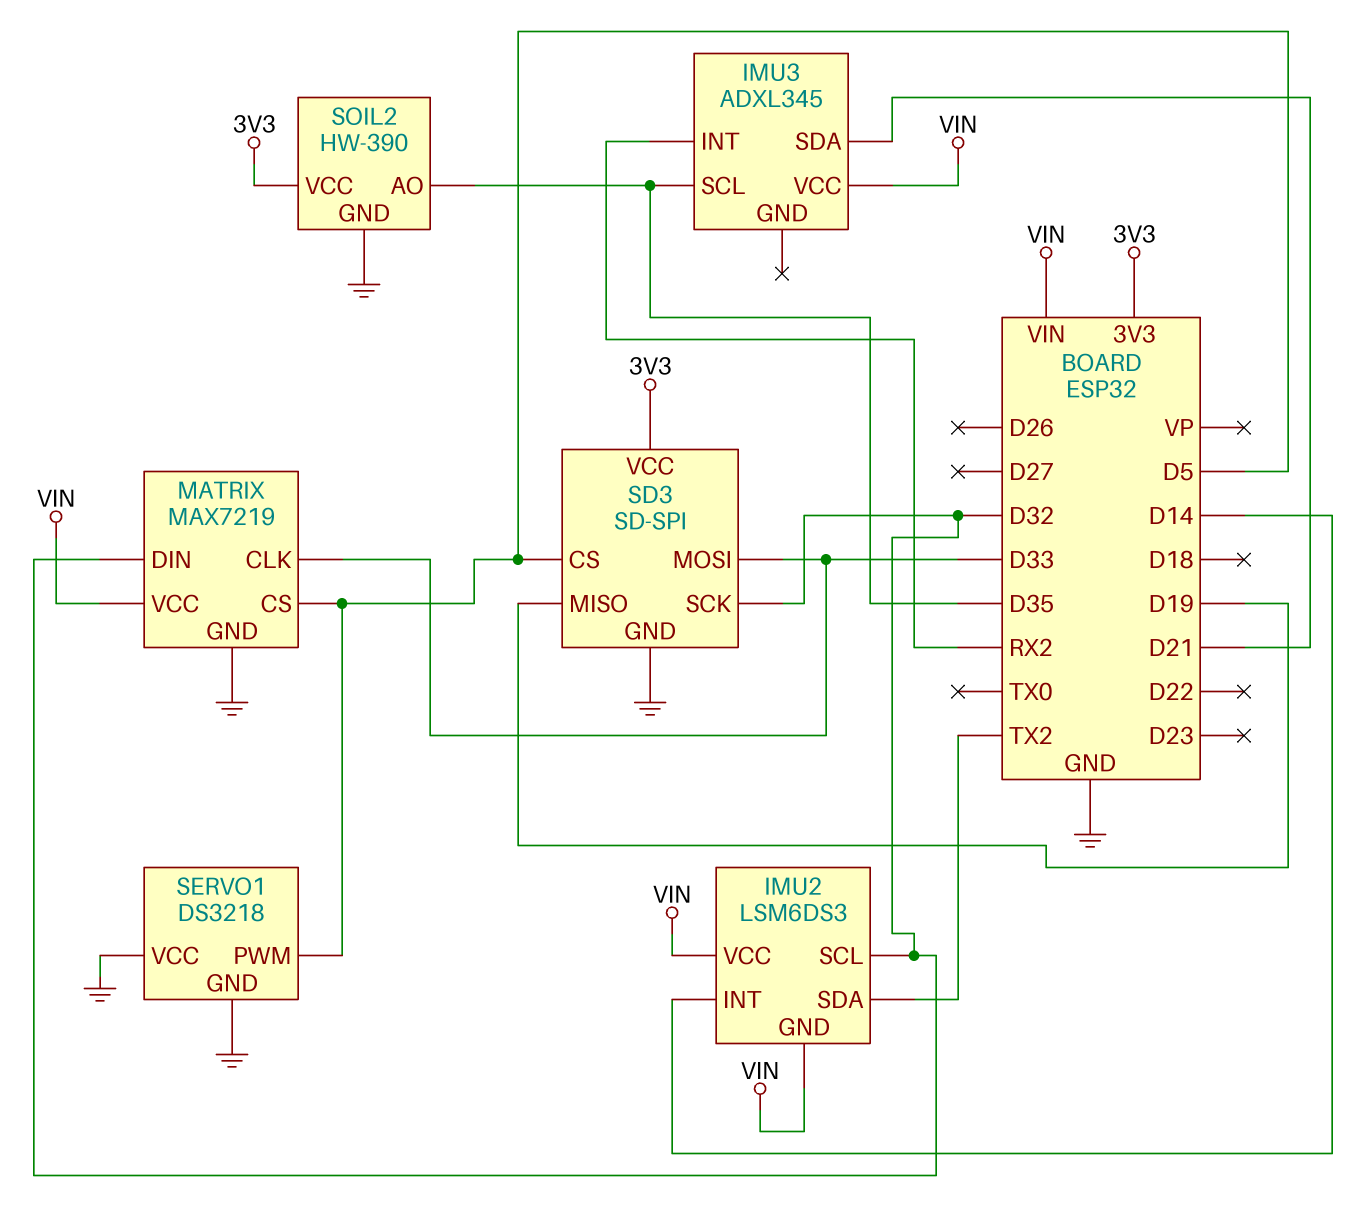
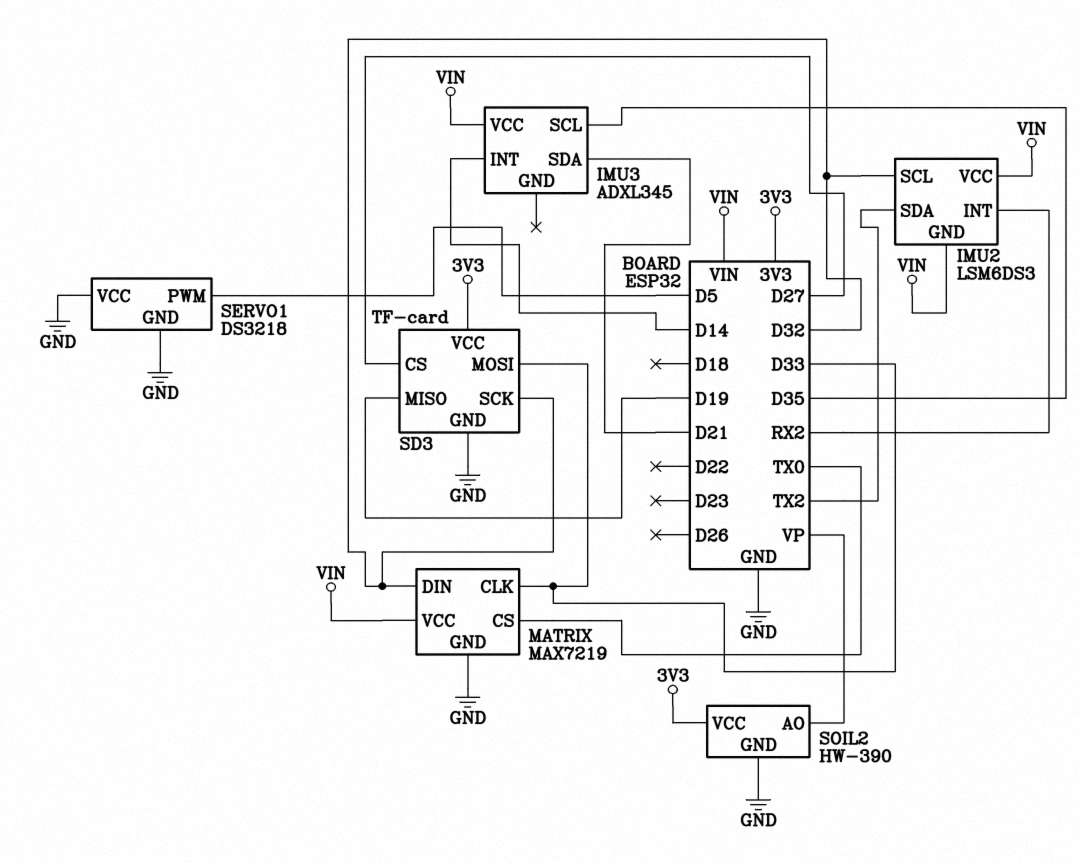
IMU2 pin INT: D14 -> RX2
IMU3 pin INT: RX2 -> D14
MATRIX pin CS: D5 -> TX0
SD3: SD-SPI -> TF-card
SD3 pin CS: D5 -> D27
SOIL2 pin AO: D35 -> VP

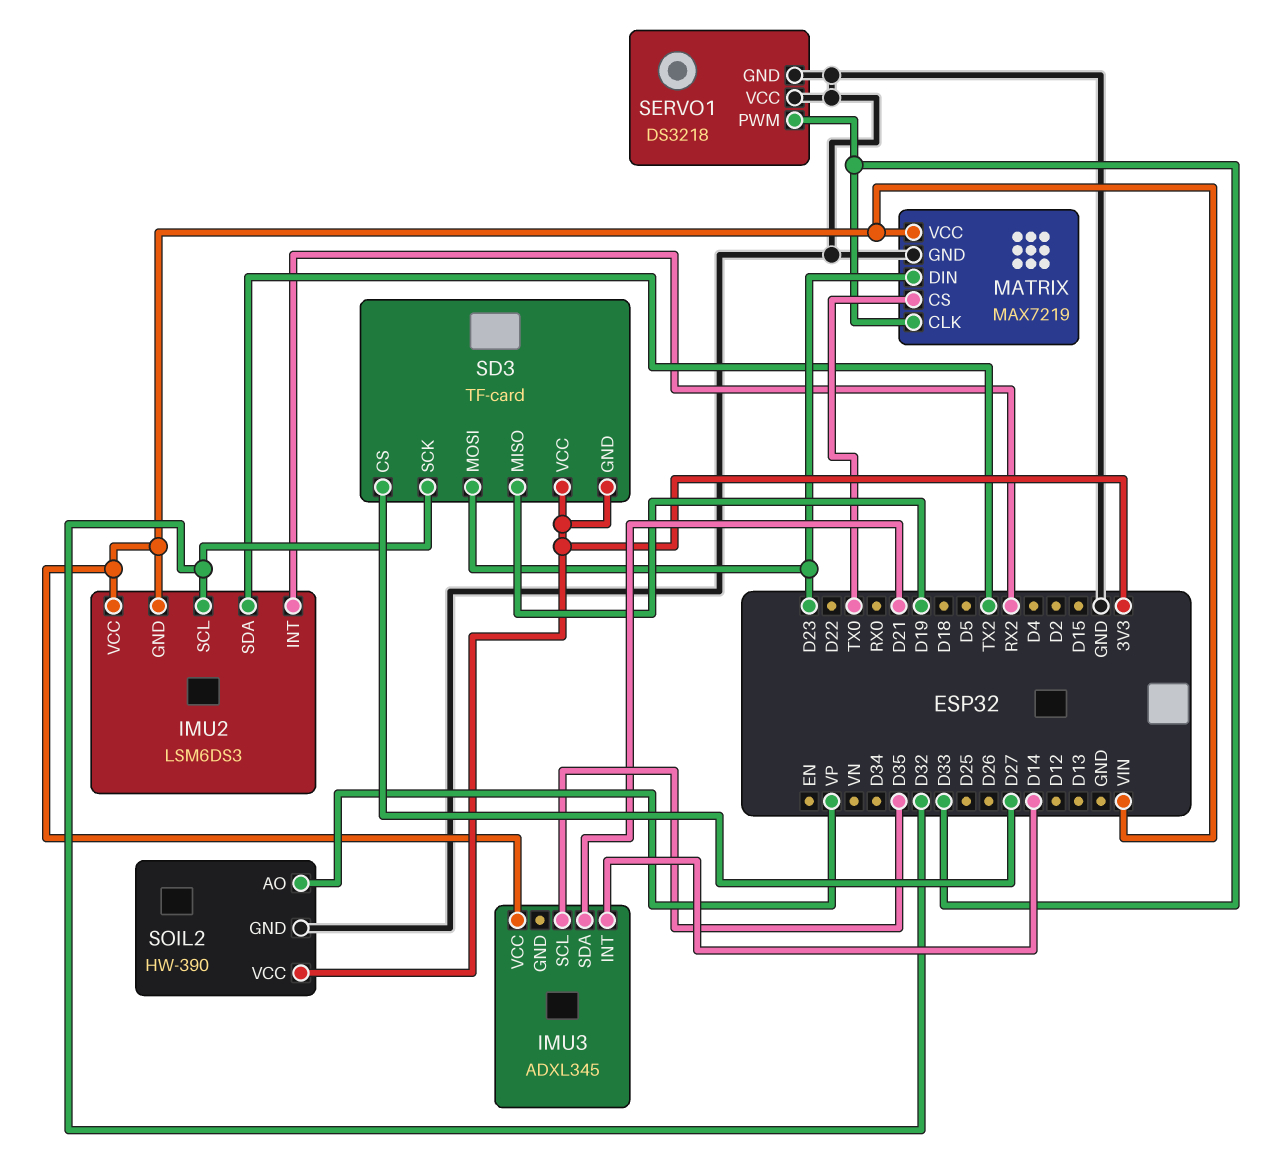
MATRIX pin DIN: D32 -> D23
SD3 pin GND: GND -> 3V3
SD3 pin MOSI: D33 -> D23
SERVO1 pin PWM: D5 -> D33

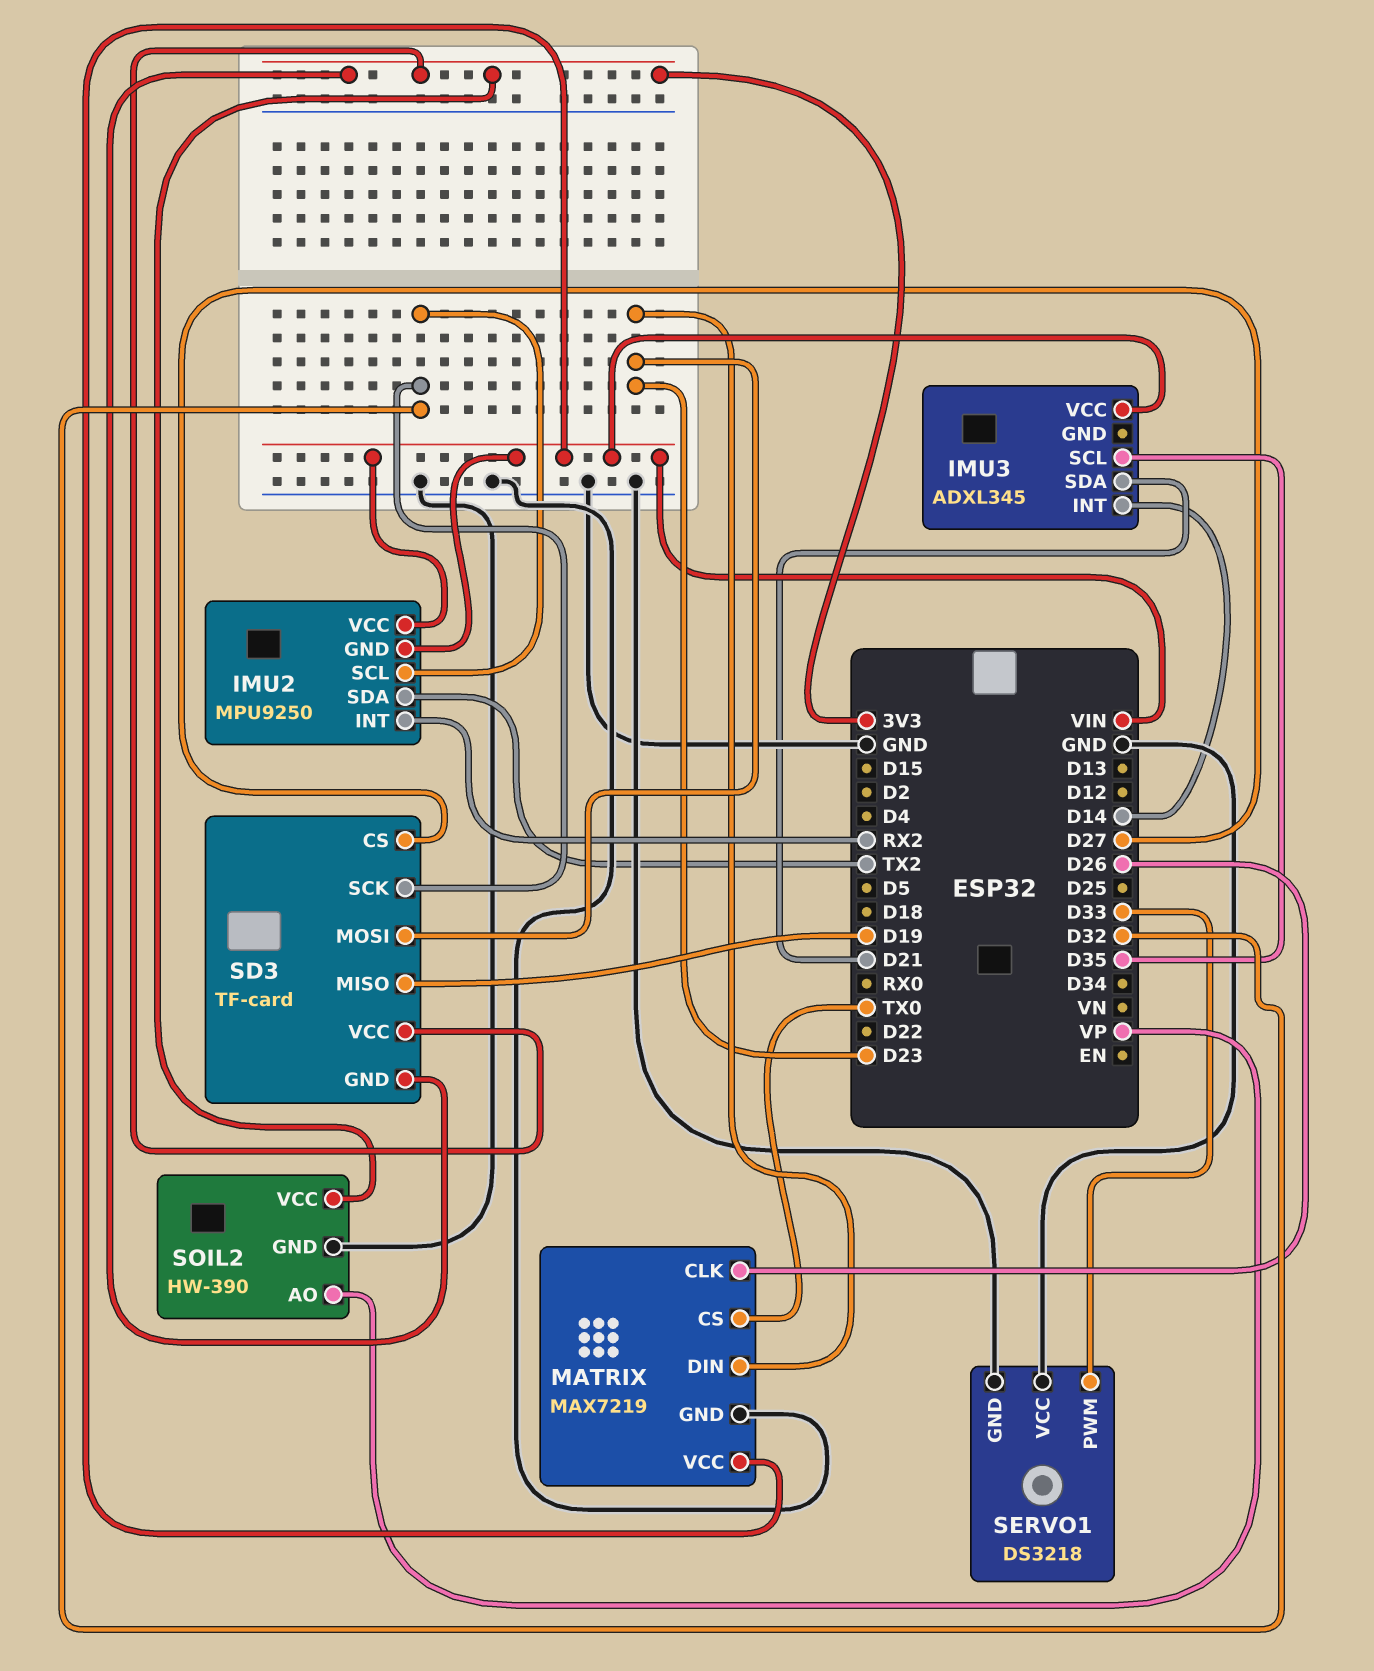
IMU2: LSM6DS3 -> MPU9250
MATRIX pin CLK: D33 -> D26

